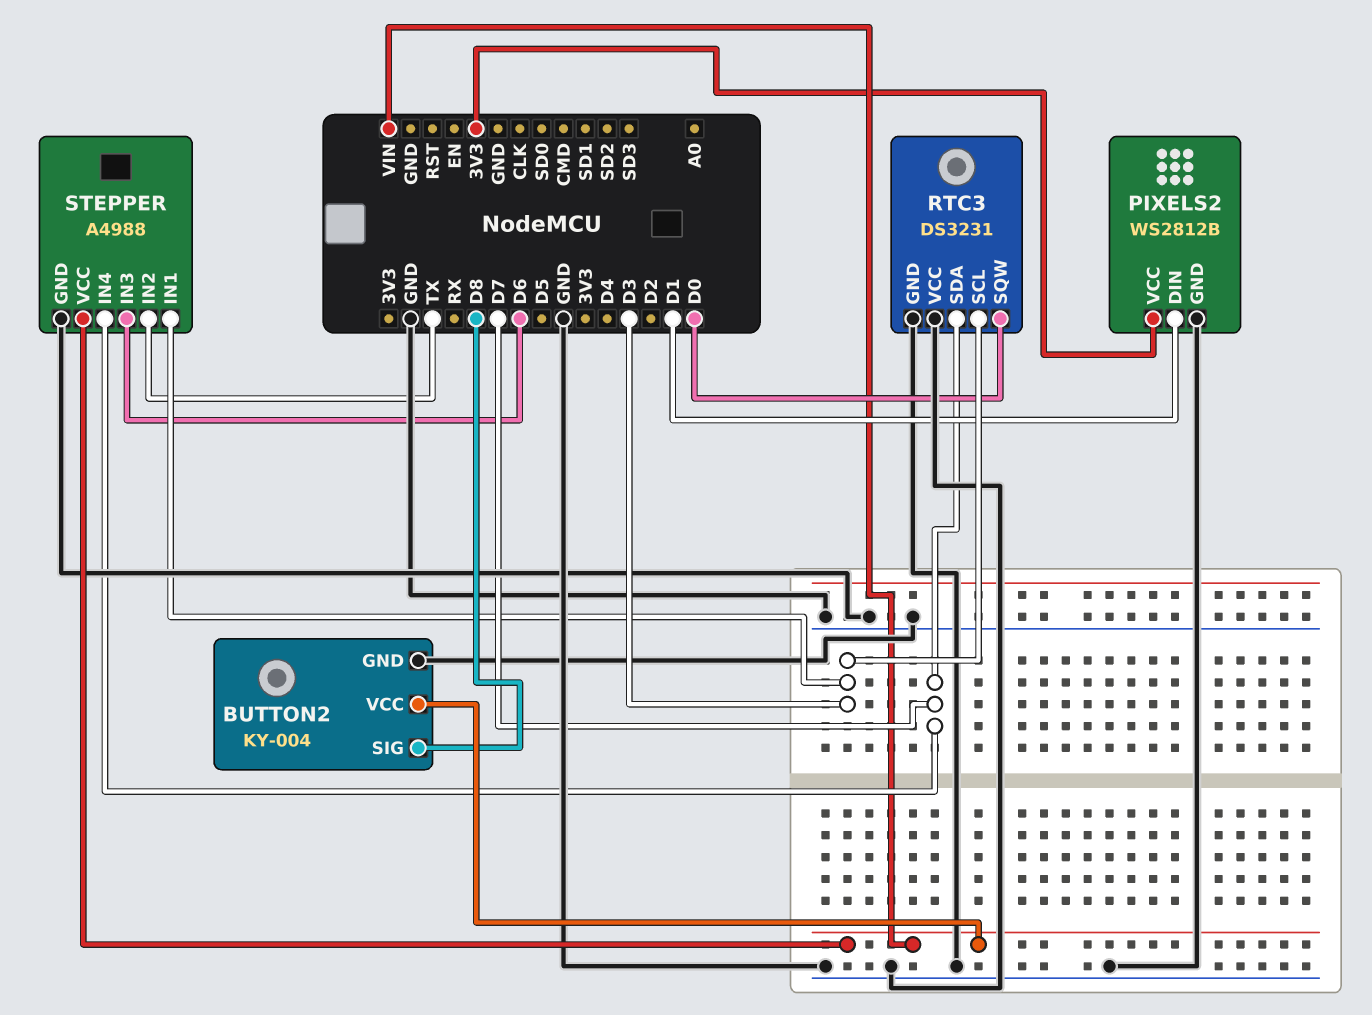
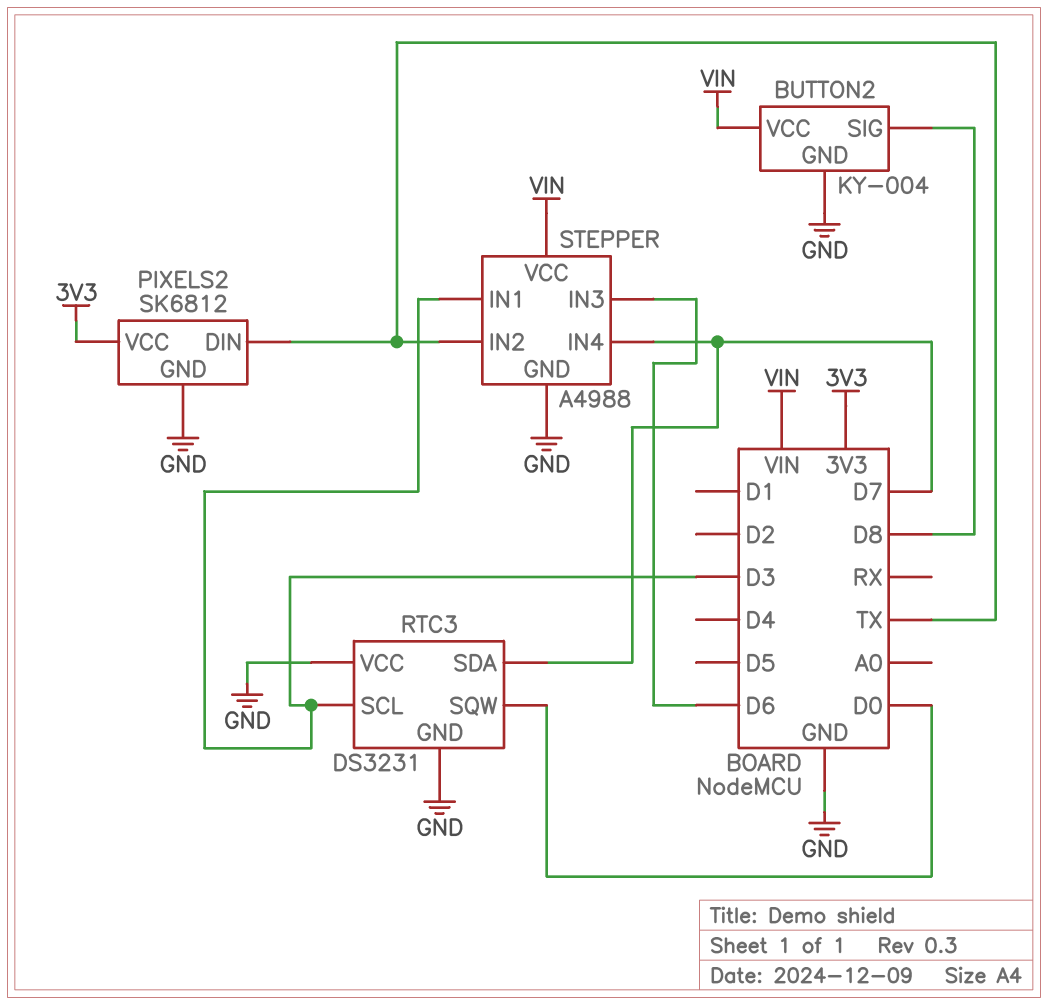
PIXELS2: WS2812B -> SK6812
PIXELS2 pin DIN: D1 -> TX

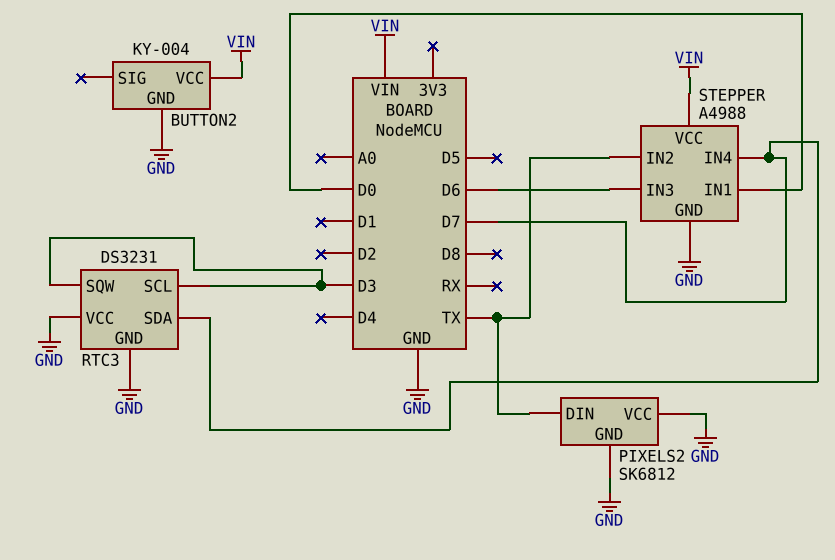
BUTTON2 pin SIG: D8 -> none
PIXELS2 pin VCC: 3V3 -> GND
RTC3 pin SQW: D0 -> D3
STEPPER pin IN1: D3 -> D0

